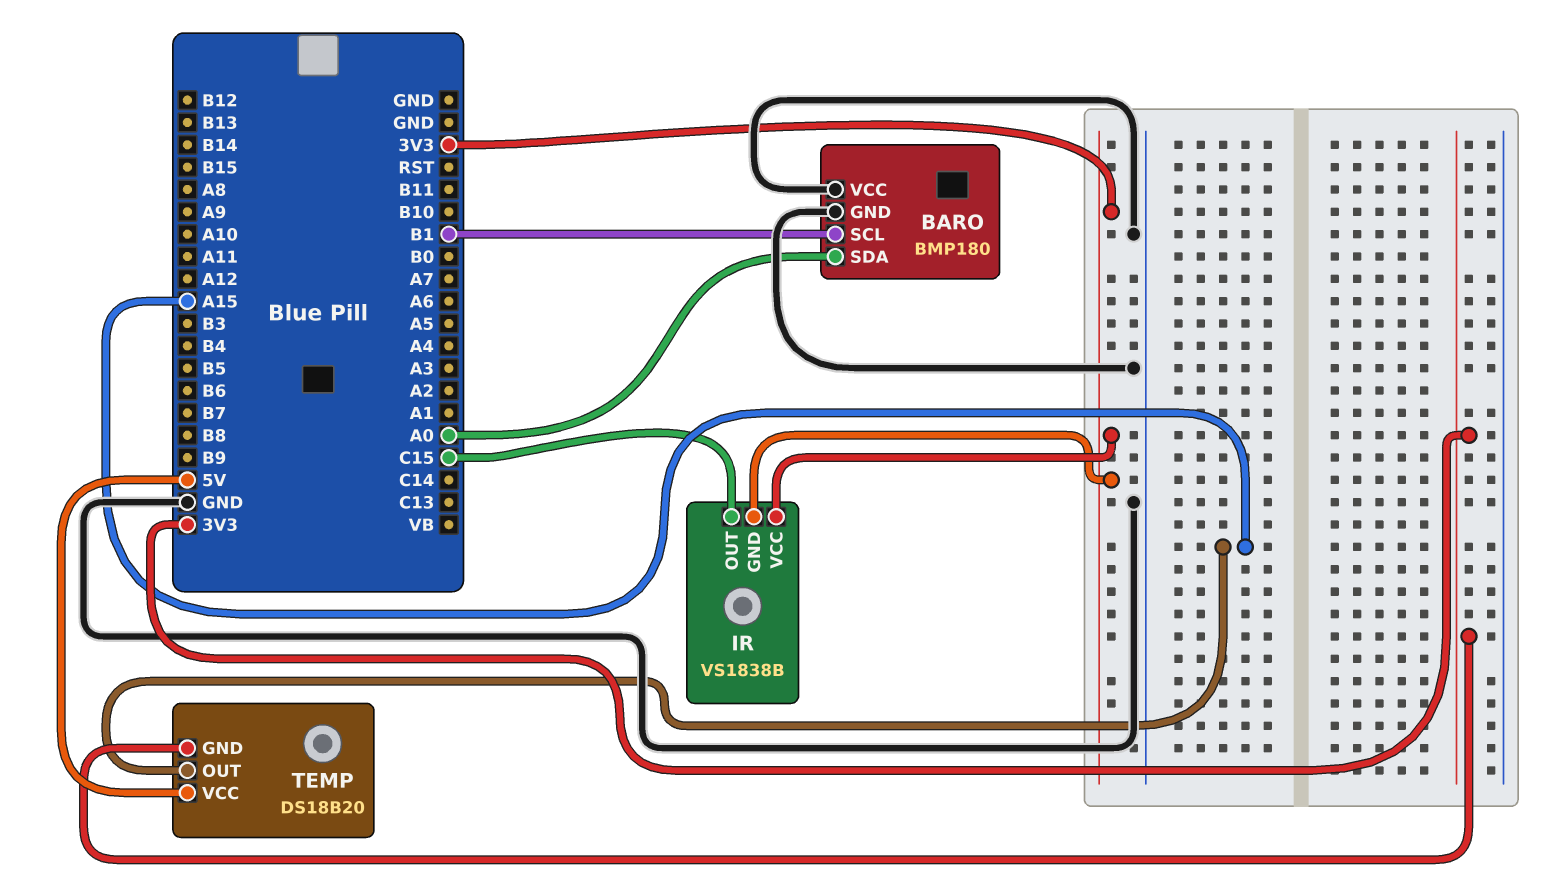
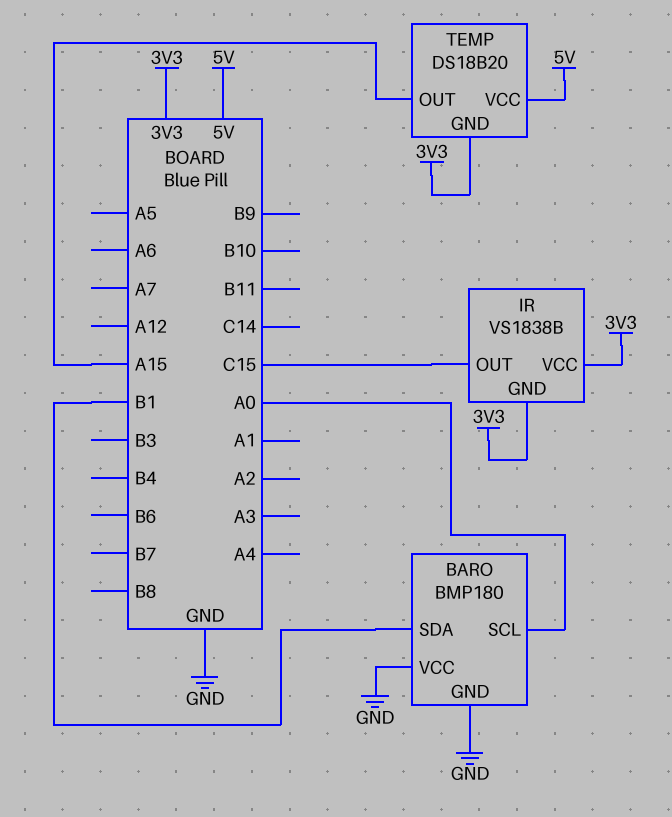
BARO pin SCL: B1 -> A0
BARO pin SDA: A0 -> B1

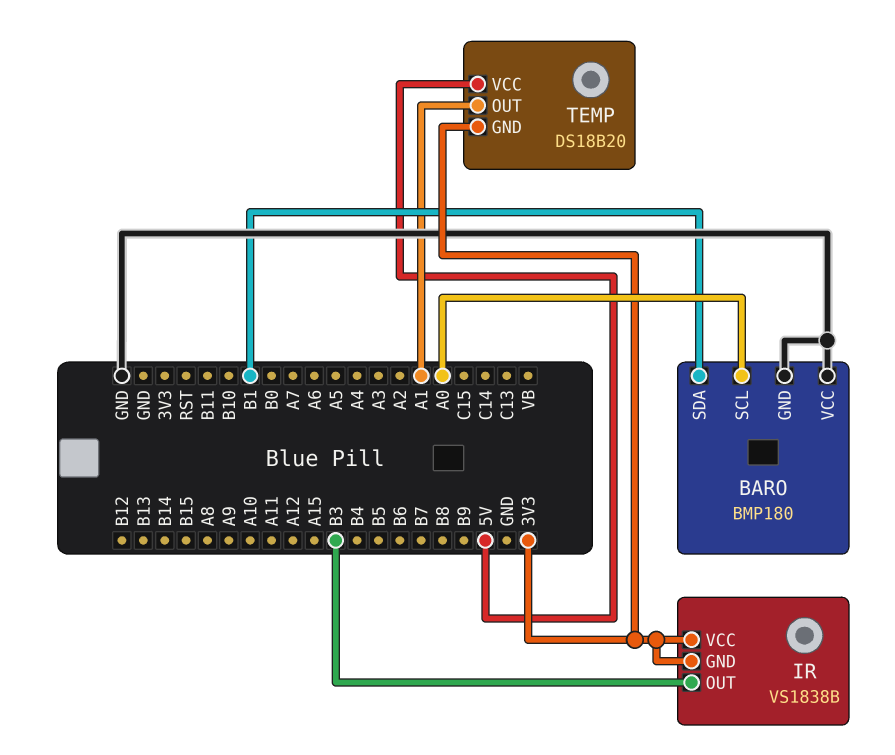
IR pin OUT: C15 -> B3
TEMP pin OUT: A15 -> A1

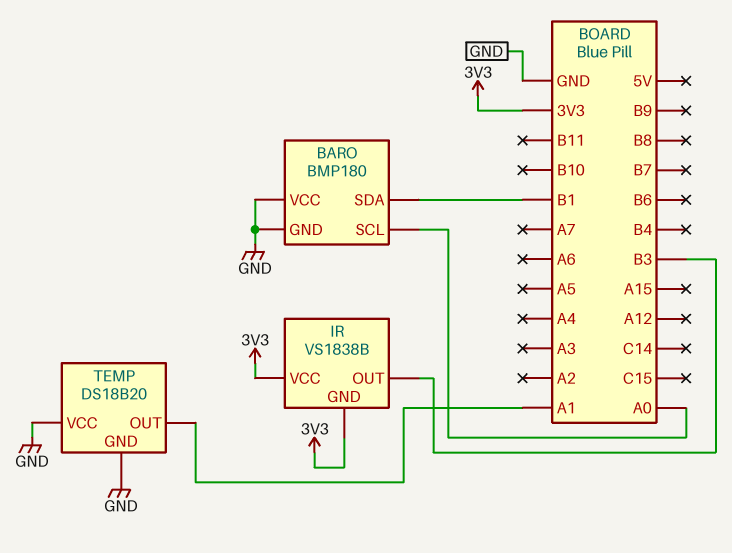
TEMP pin GND: 3V3 -> GND
TEMP pin VCC: 5V -> GND

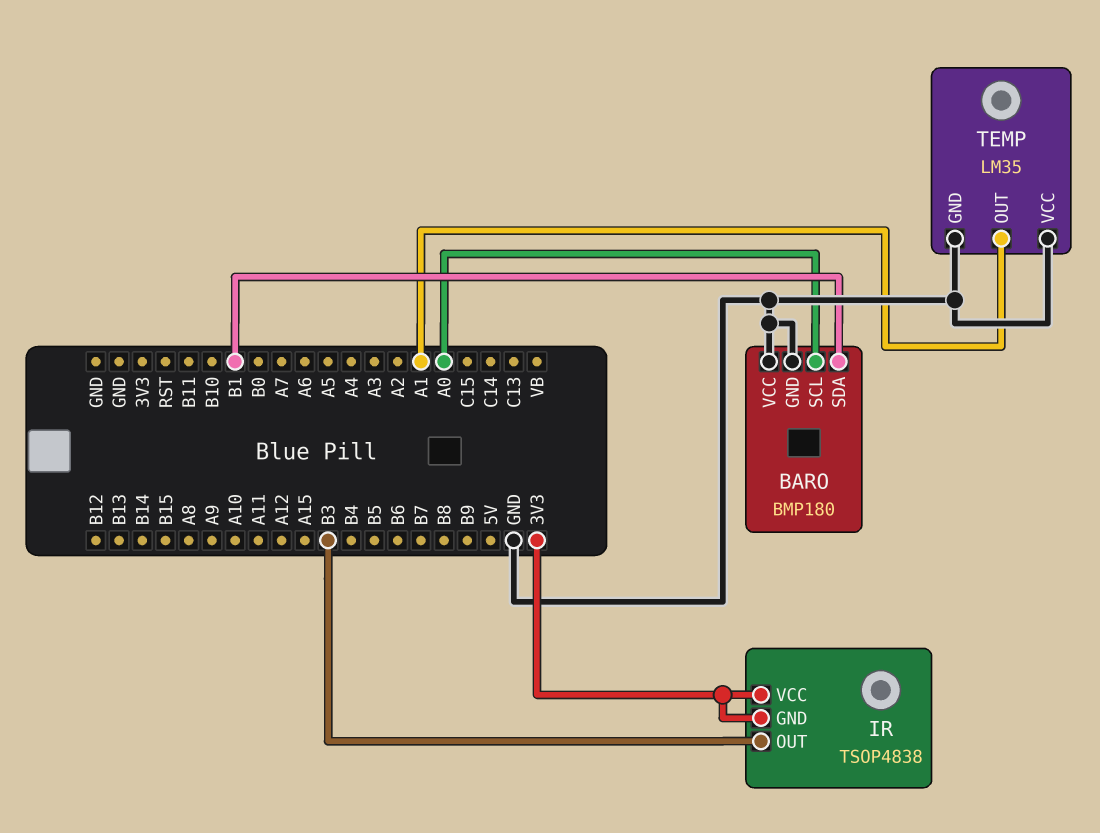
IR: VS1838B -> TSOP4838
TEMP: DS18B20 -> LM35

